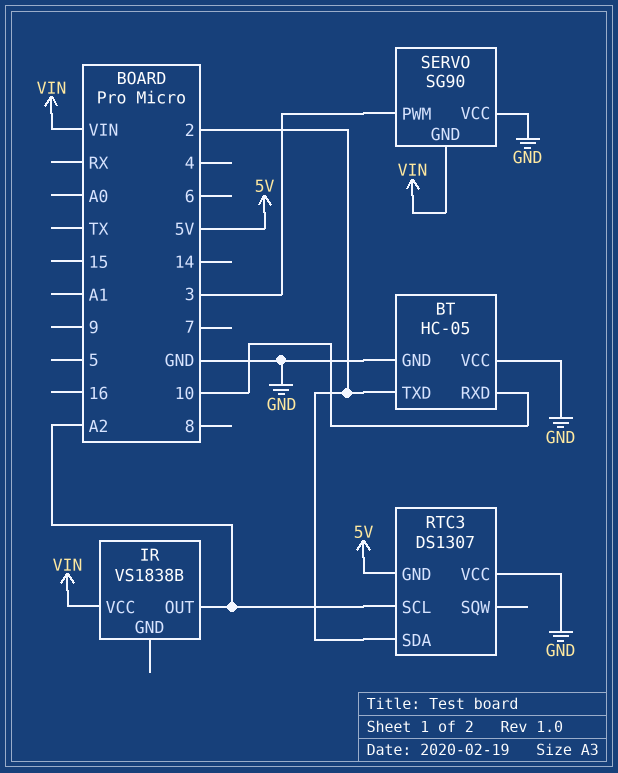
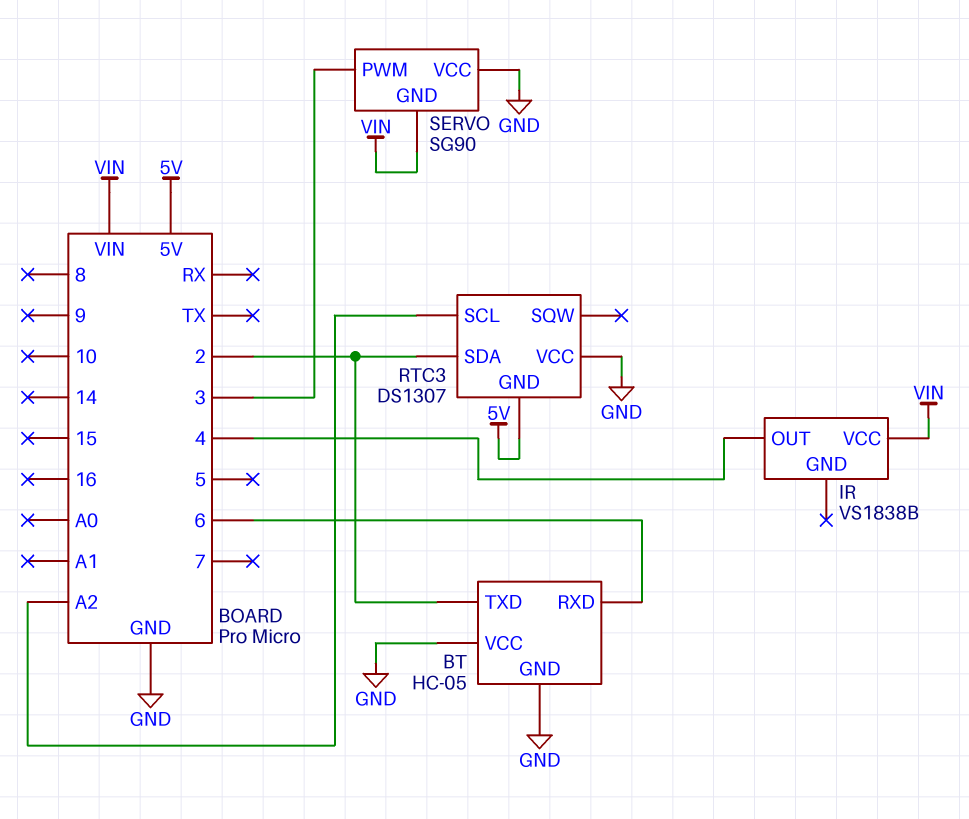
BT pin RXD: 10 -> 6
IR pin OUT: A2 -> 4

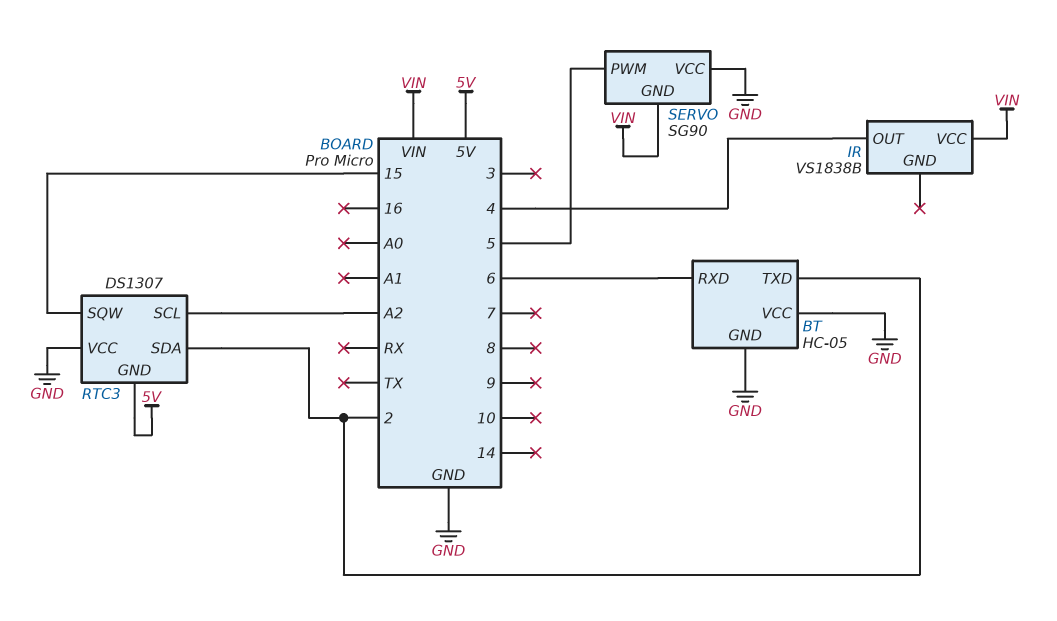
RTC3 pin SQW: none -> 15
SERVO pin PWM: 3 -> 5

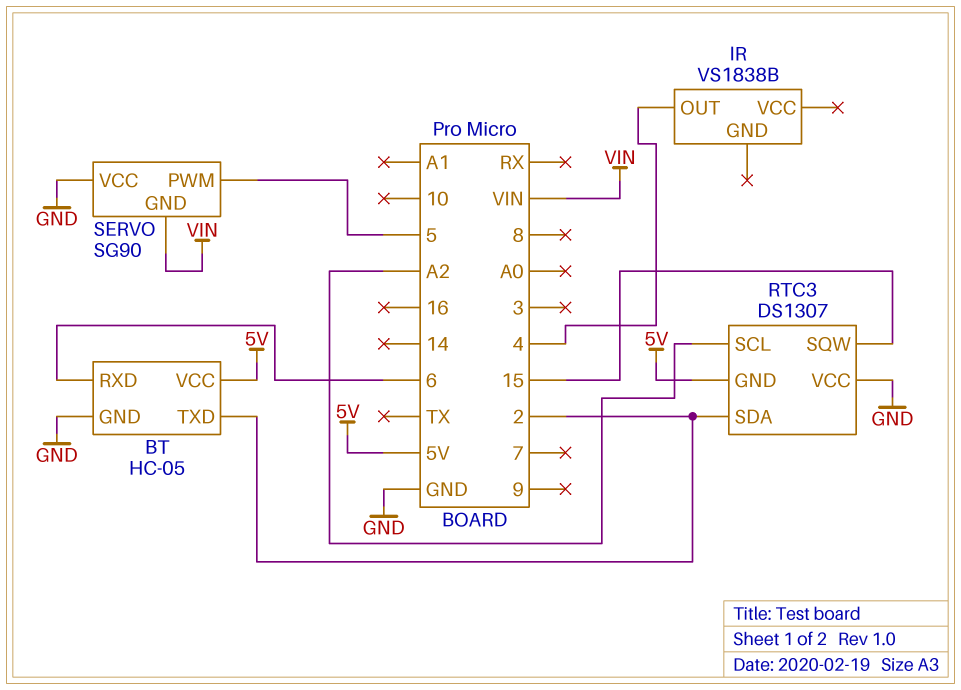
BT pin VCC: GND -> 5V
IR pin VCC: VIN -> none

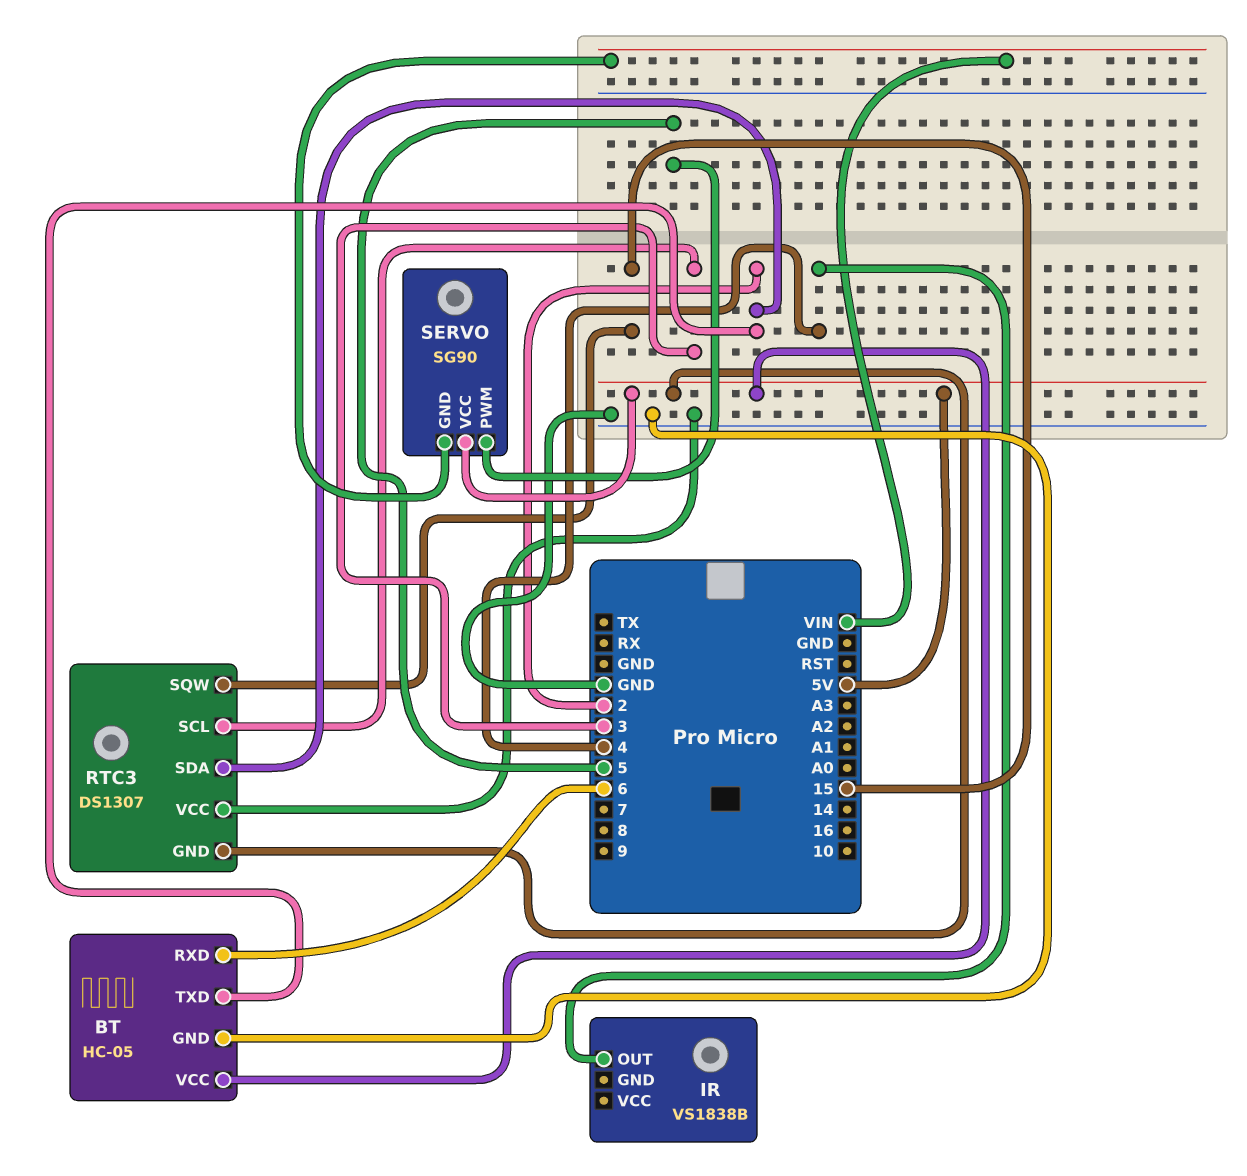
RTC3 pin SCL: A2 -> 3
SERVO pin VCC: GND -> 5V

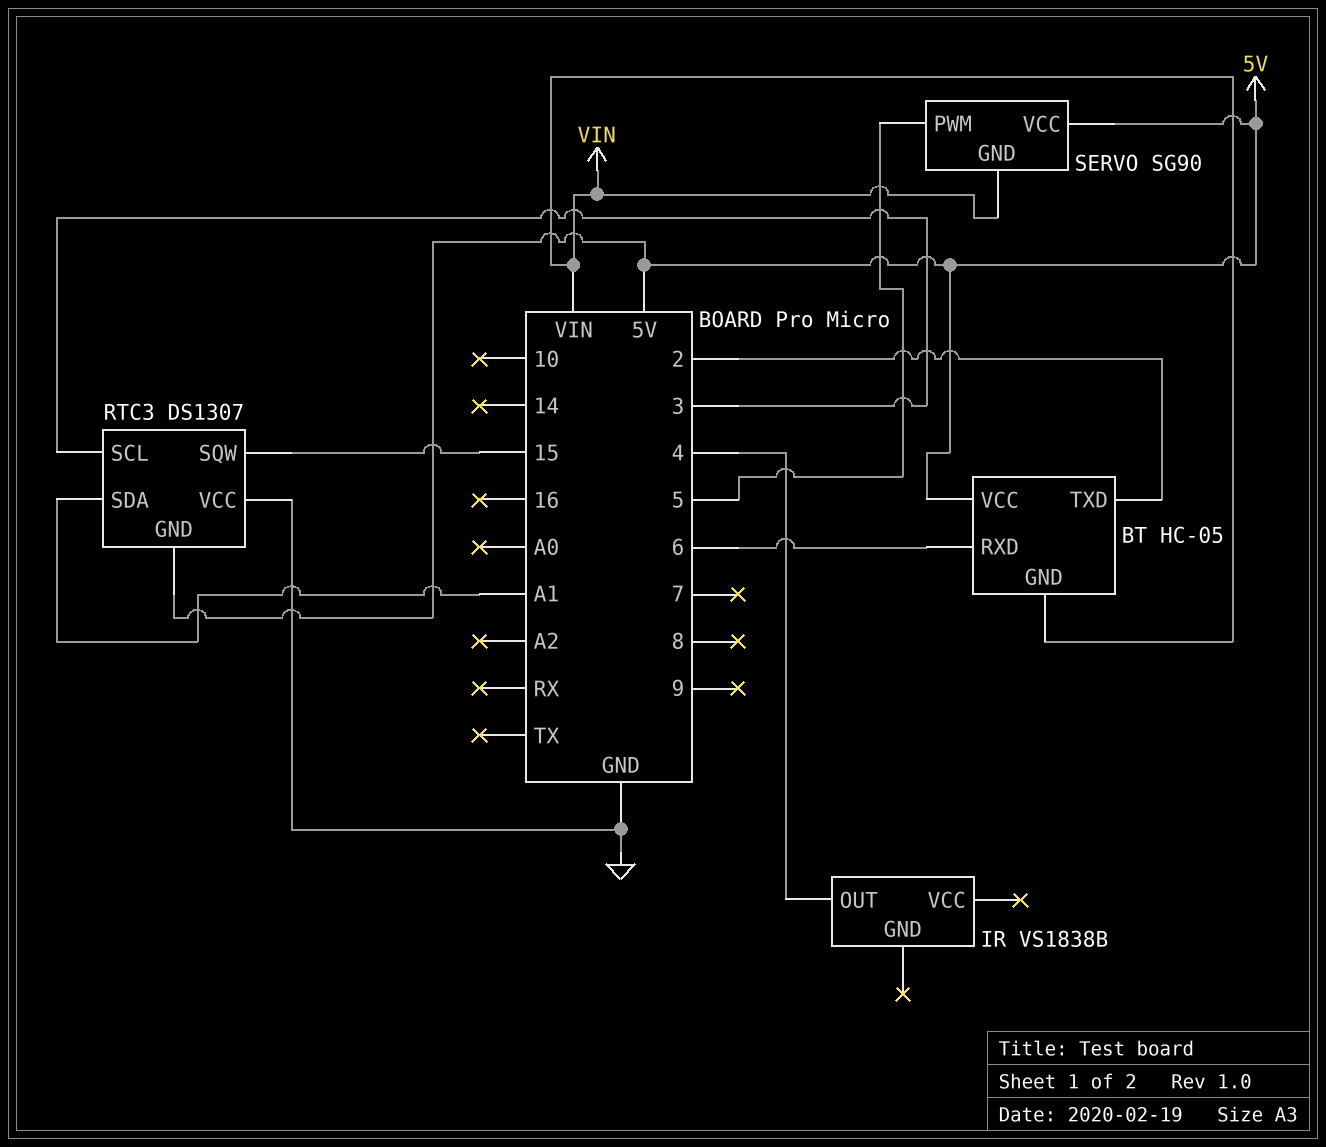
BT pin GND: GND -> VIN
RTC3 pin SDA: 2 -> A1

